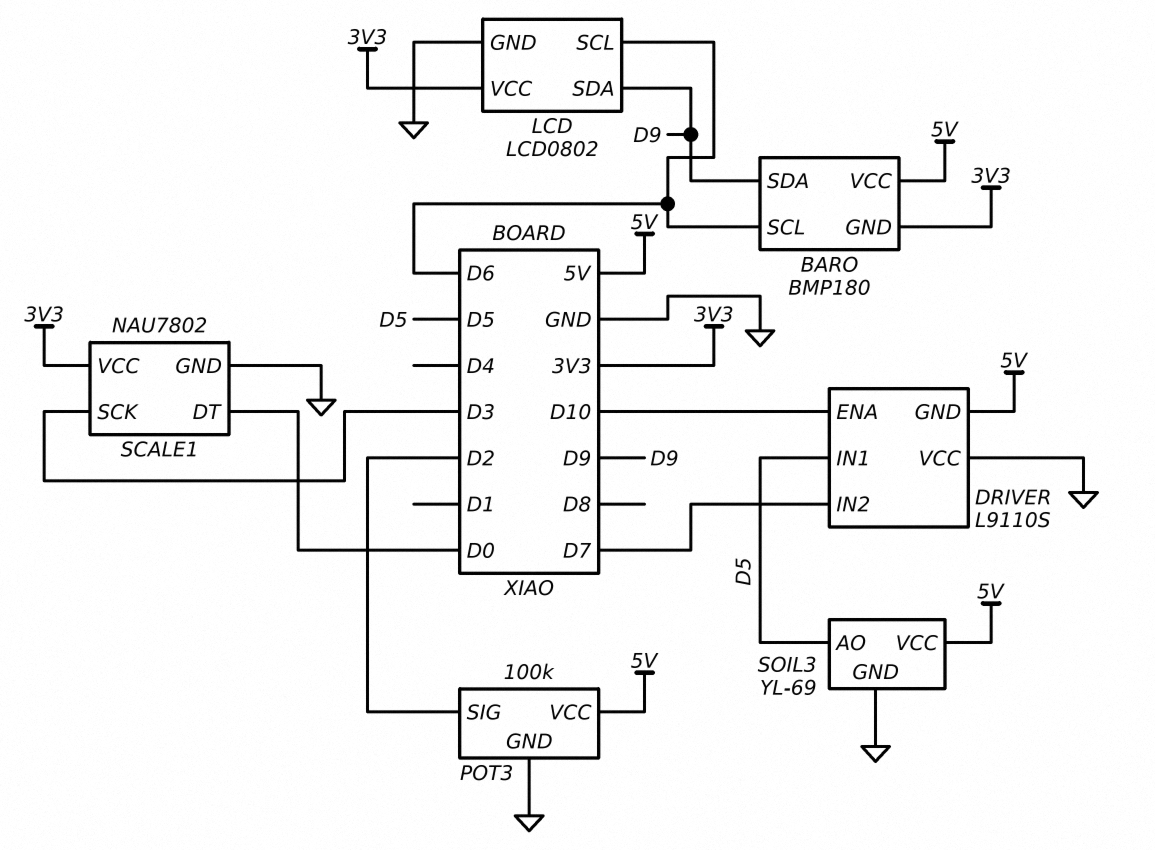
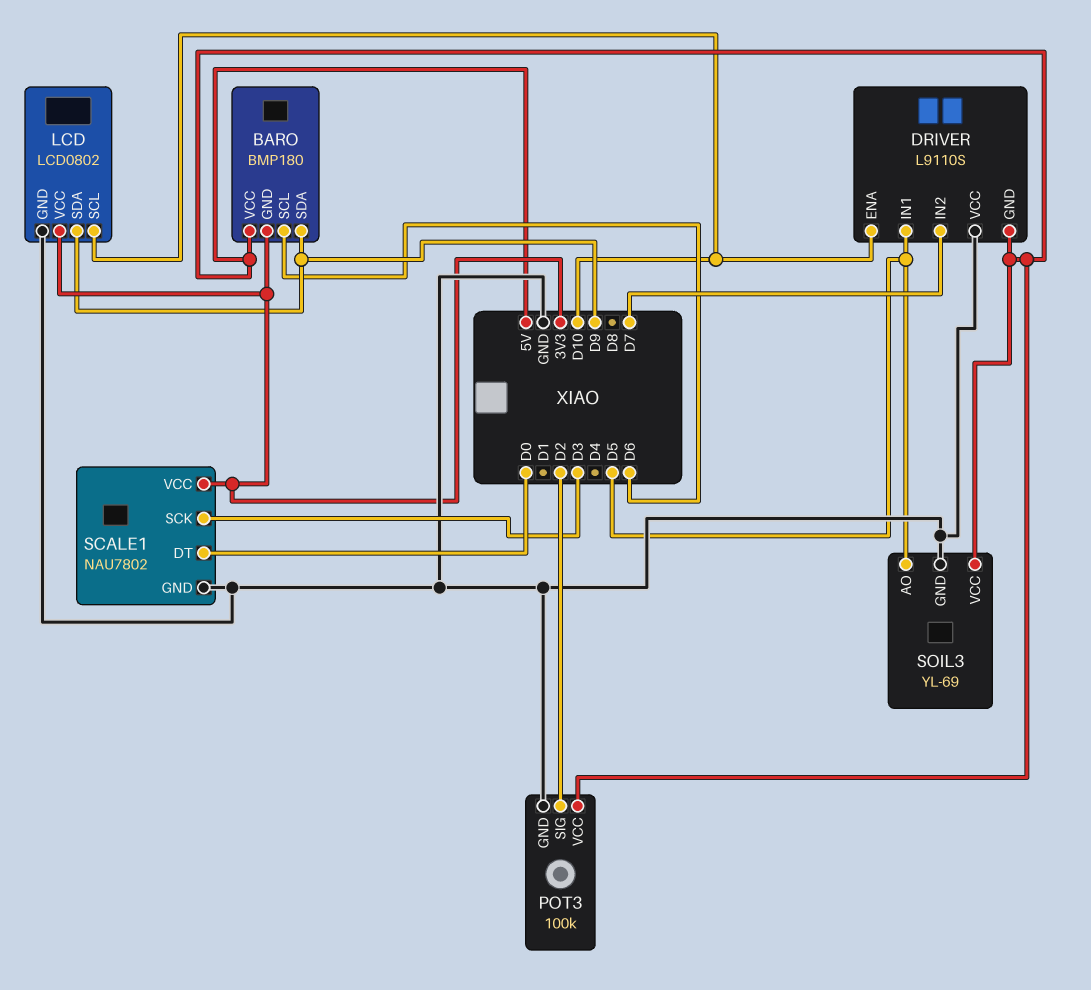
LCD pin SCL: D6 -> D10

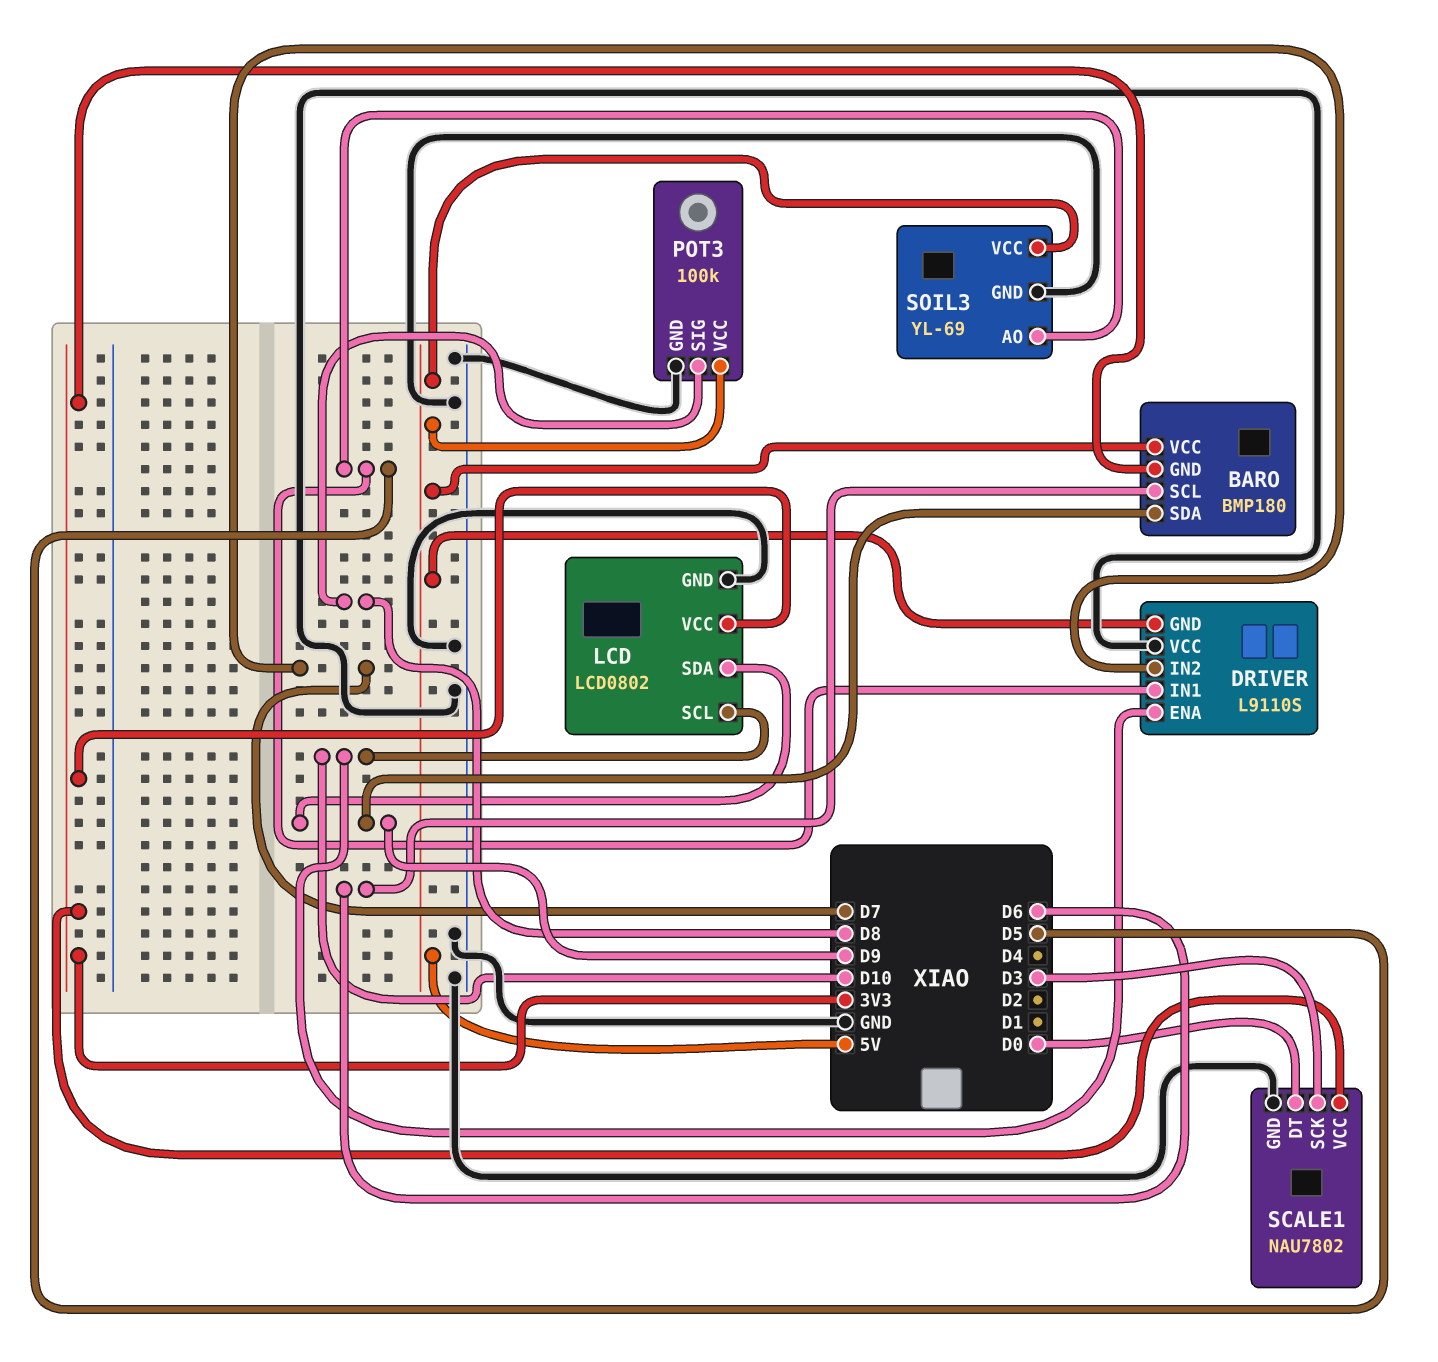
POT3 pin SIG: D2 -> D8

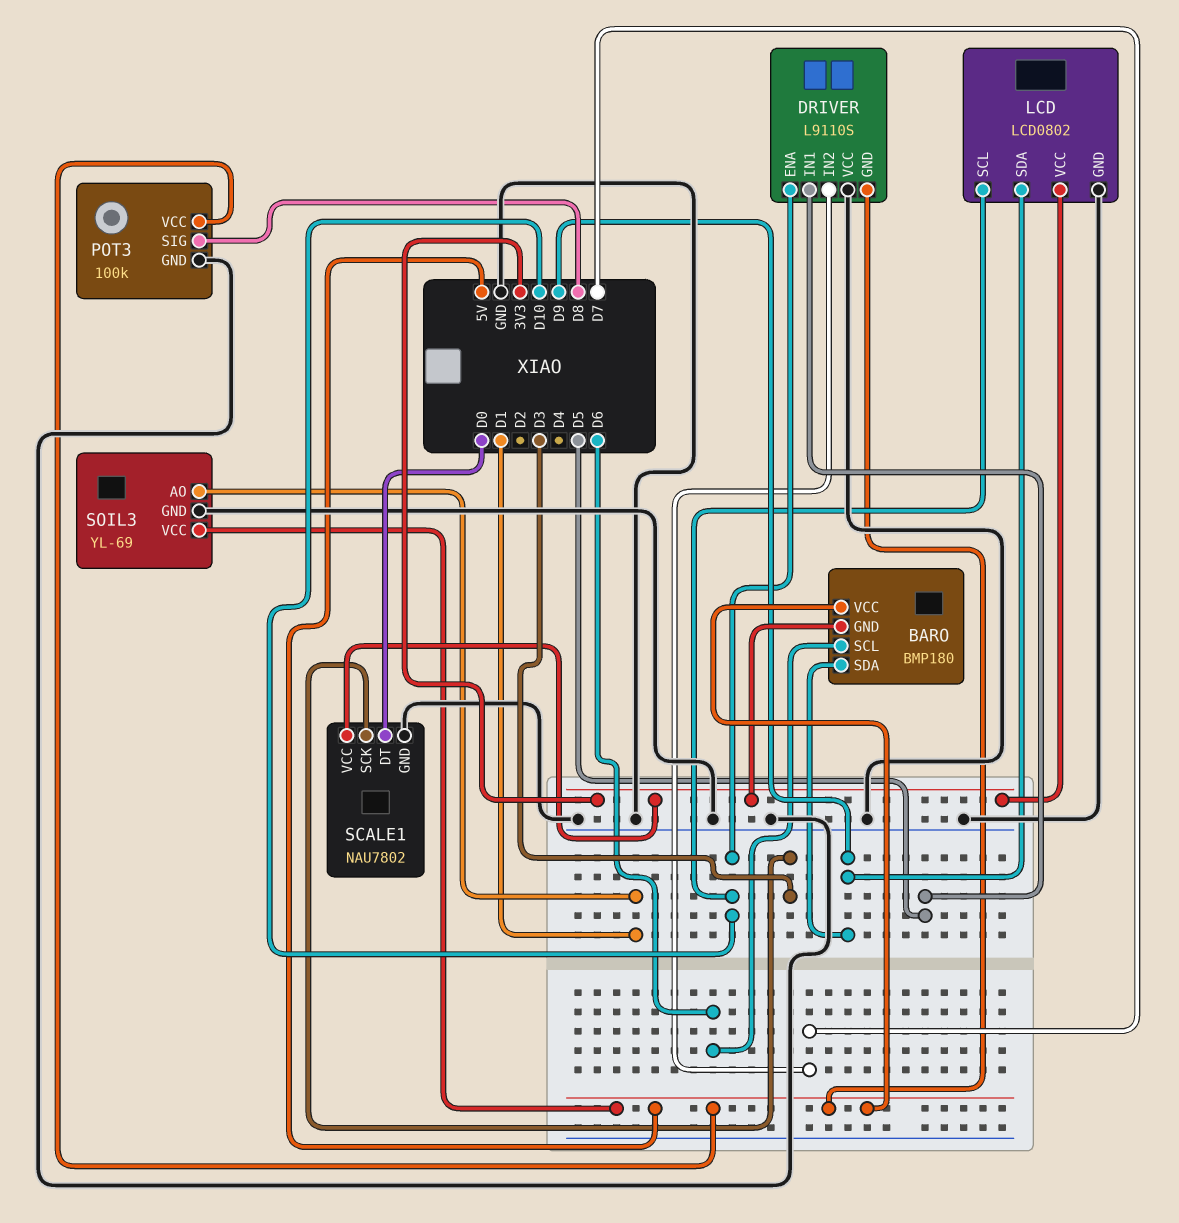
SOIL3 pin AO: D5 -> D1

